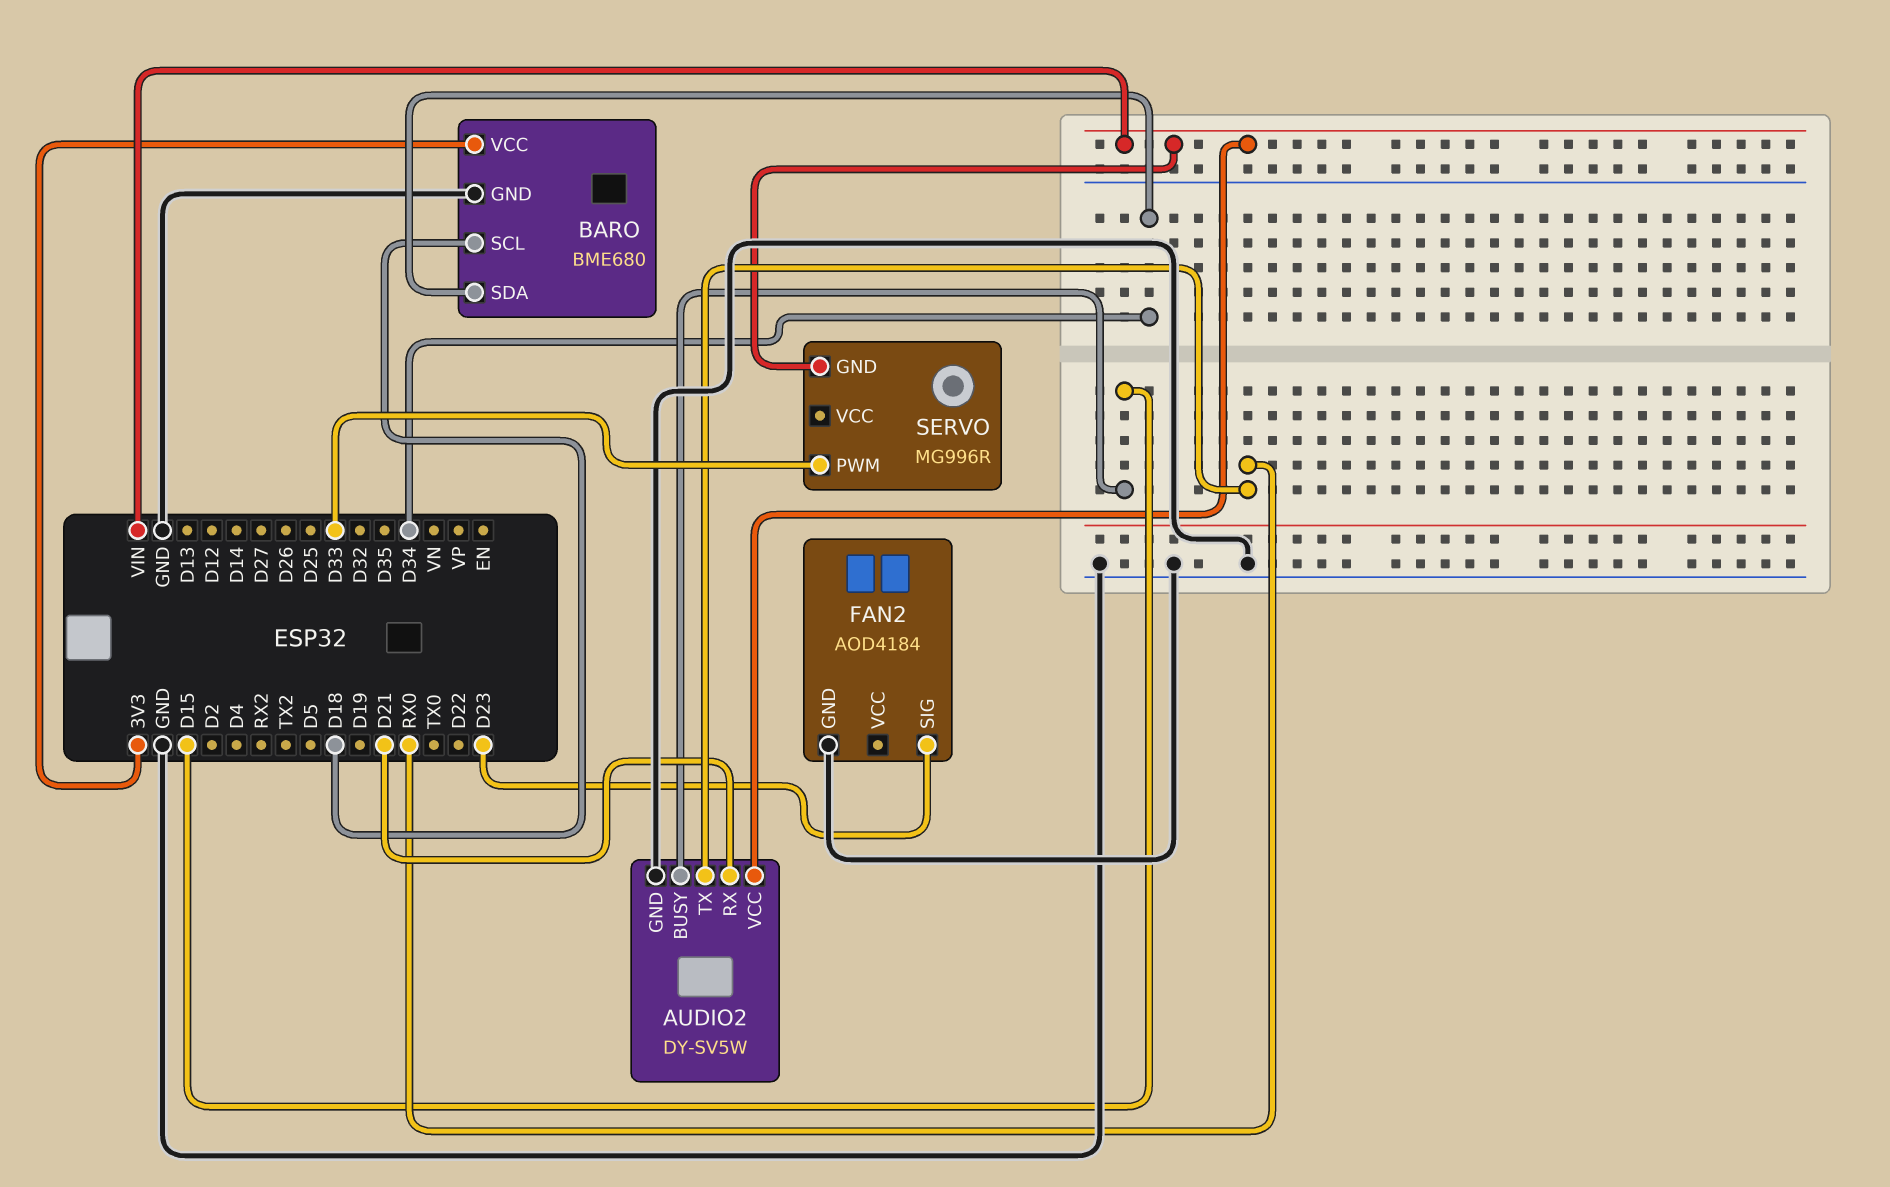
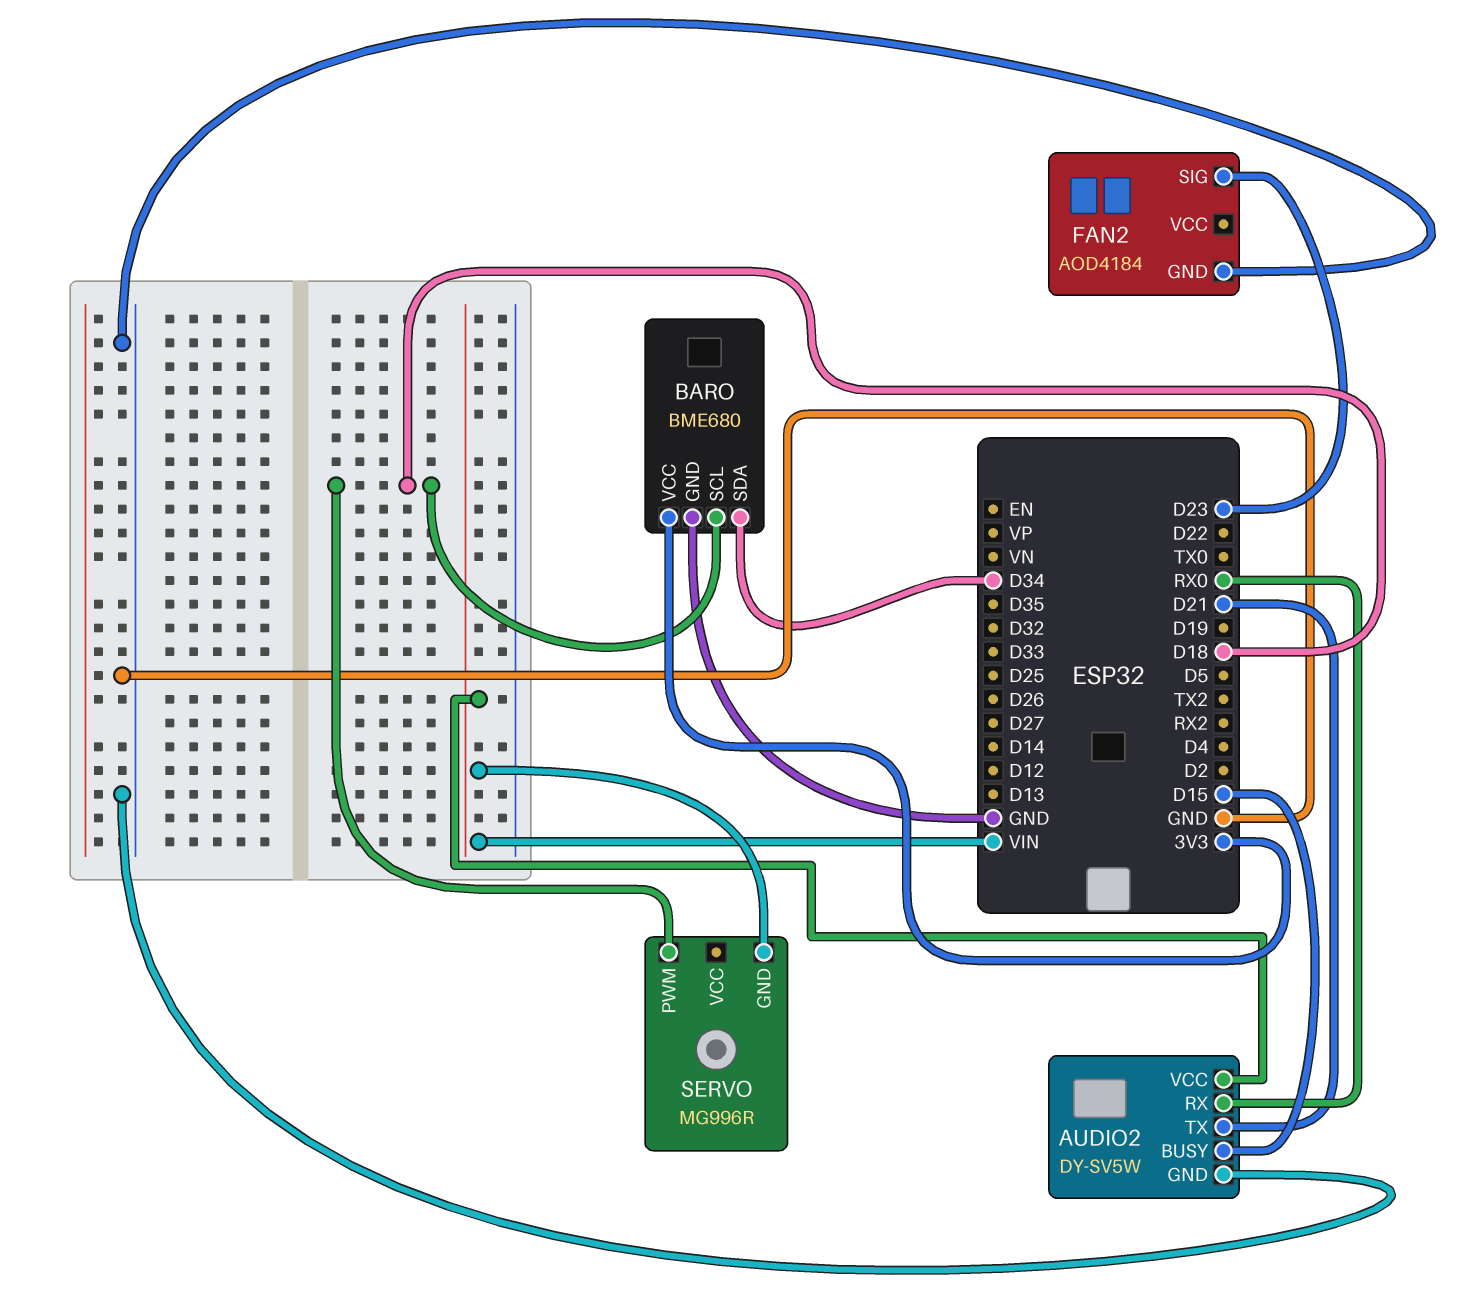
AUDIO2 pin RX: D21 -> RX0
AUDIO2 pin TX: RX0 -> D21
SERVO pin PWM: D33 -> D18

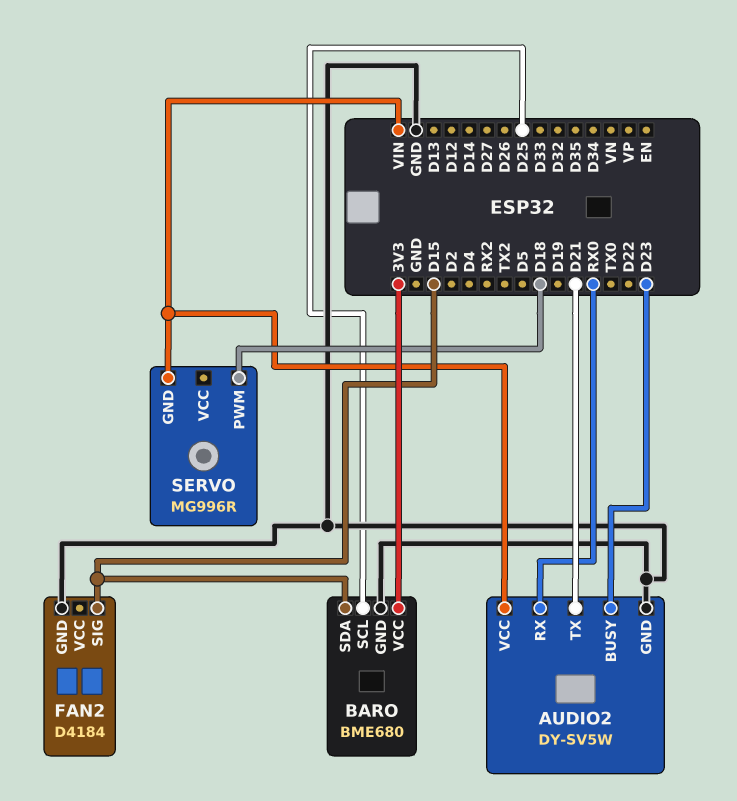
AUDIO2 pin BUSY: D15 -> D23
BARO pin SCL: D18 -> D25
BARO pin SDA: D34 -> D15
FAN2: AOD4184 -> D4184
FAN2 pin SIG: D23 -> D15

